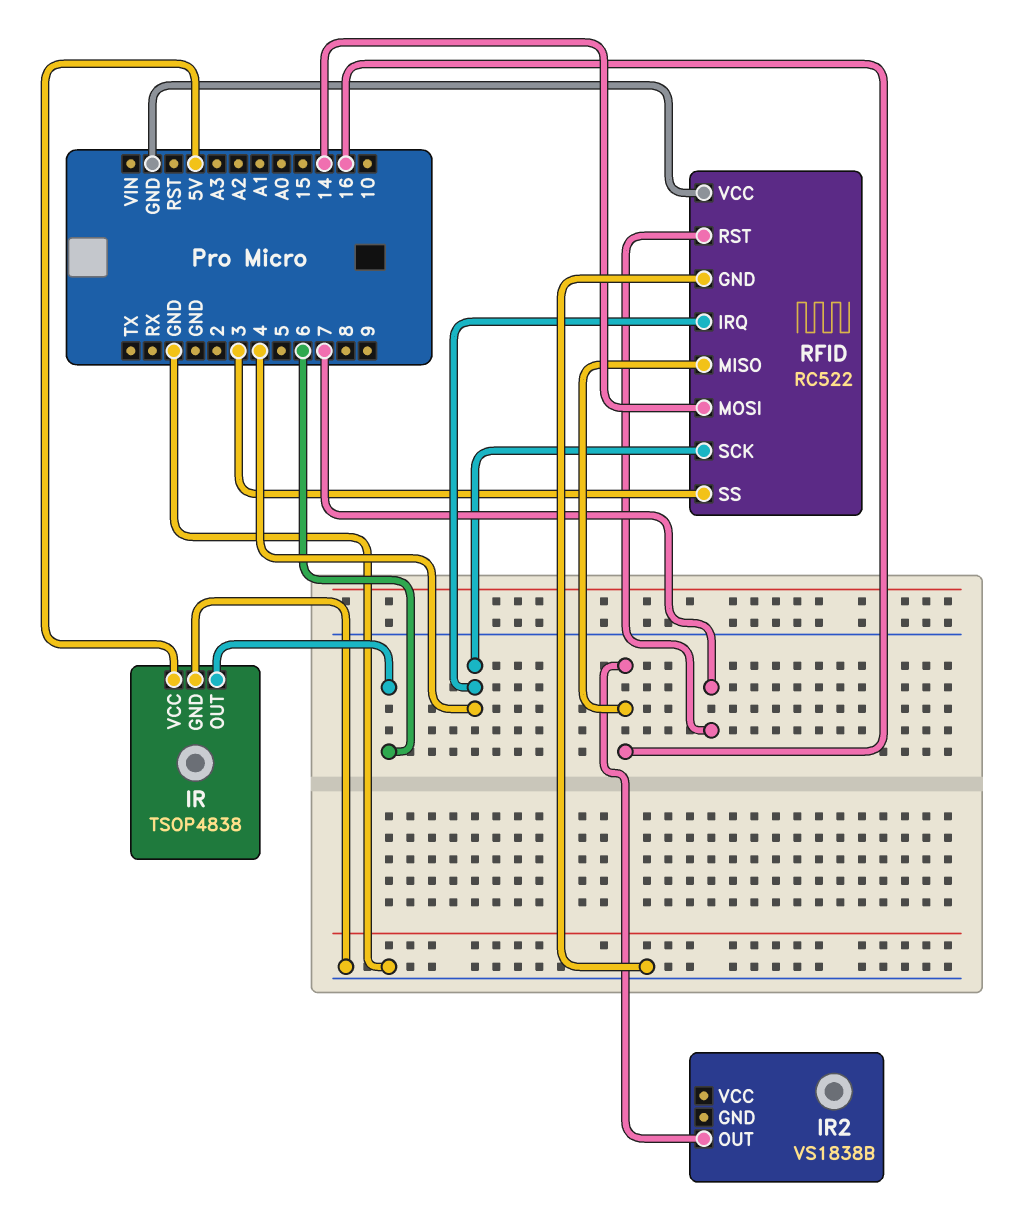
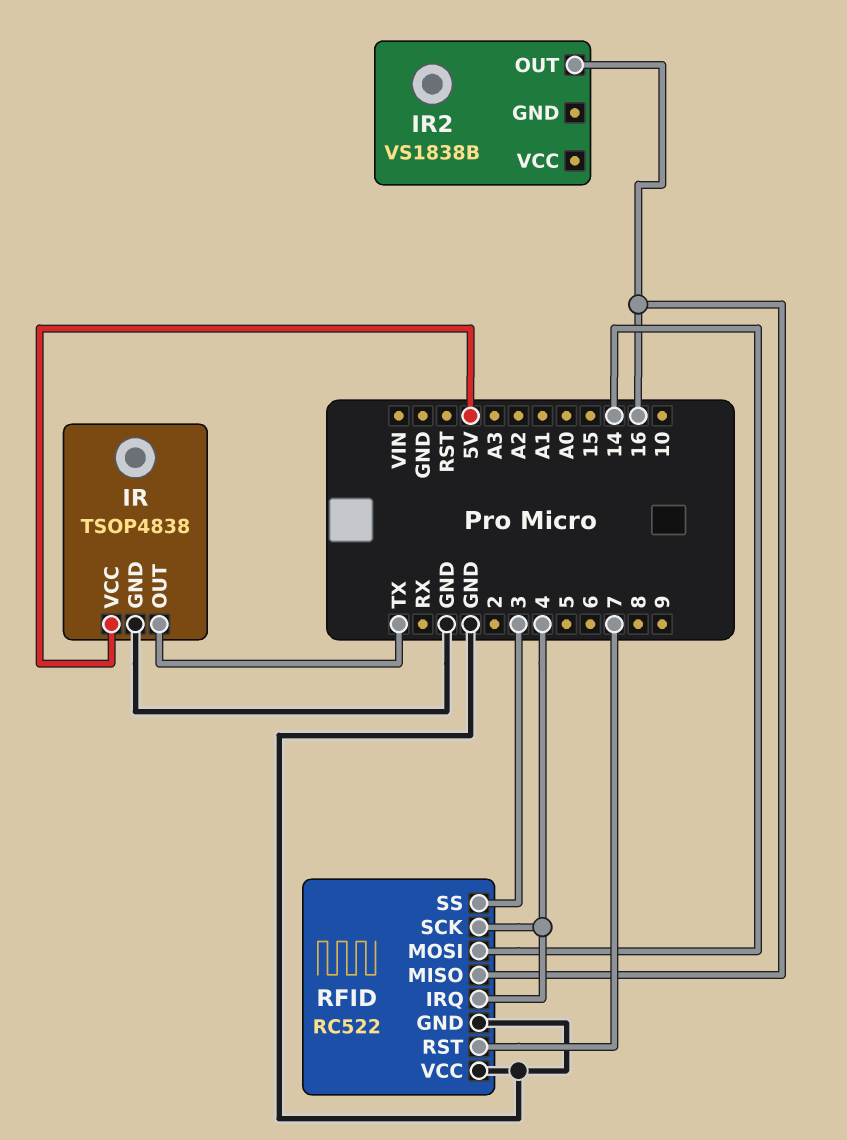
IR pin OUT: 6 -> TX

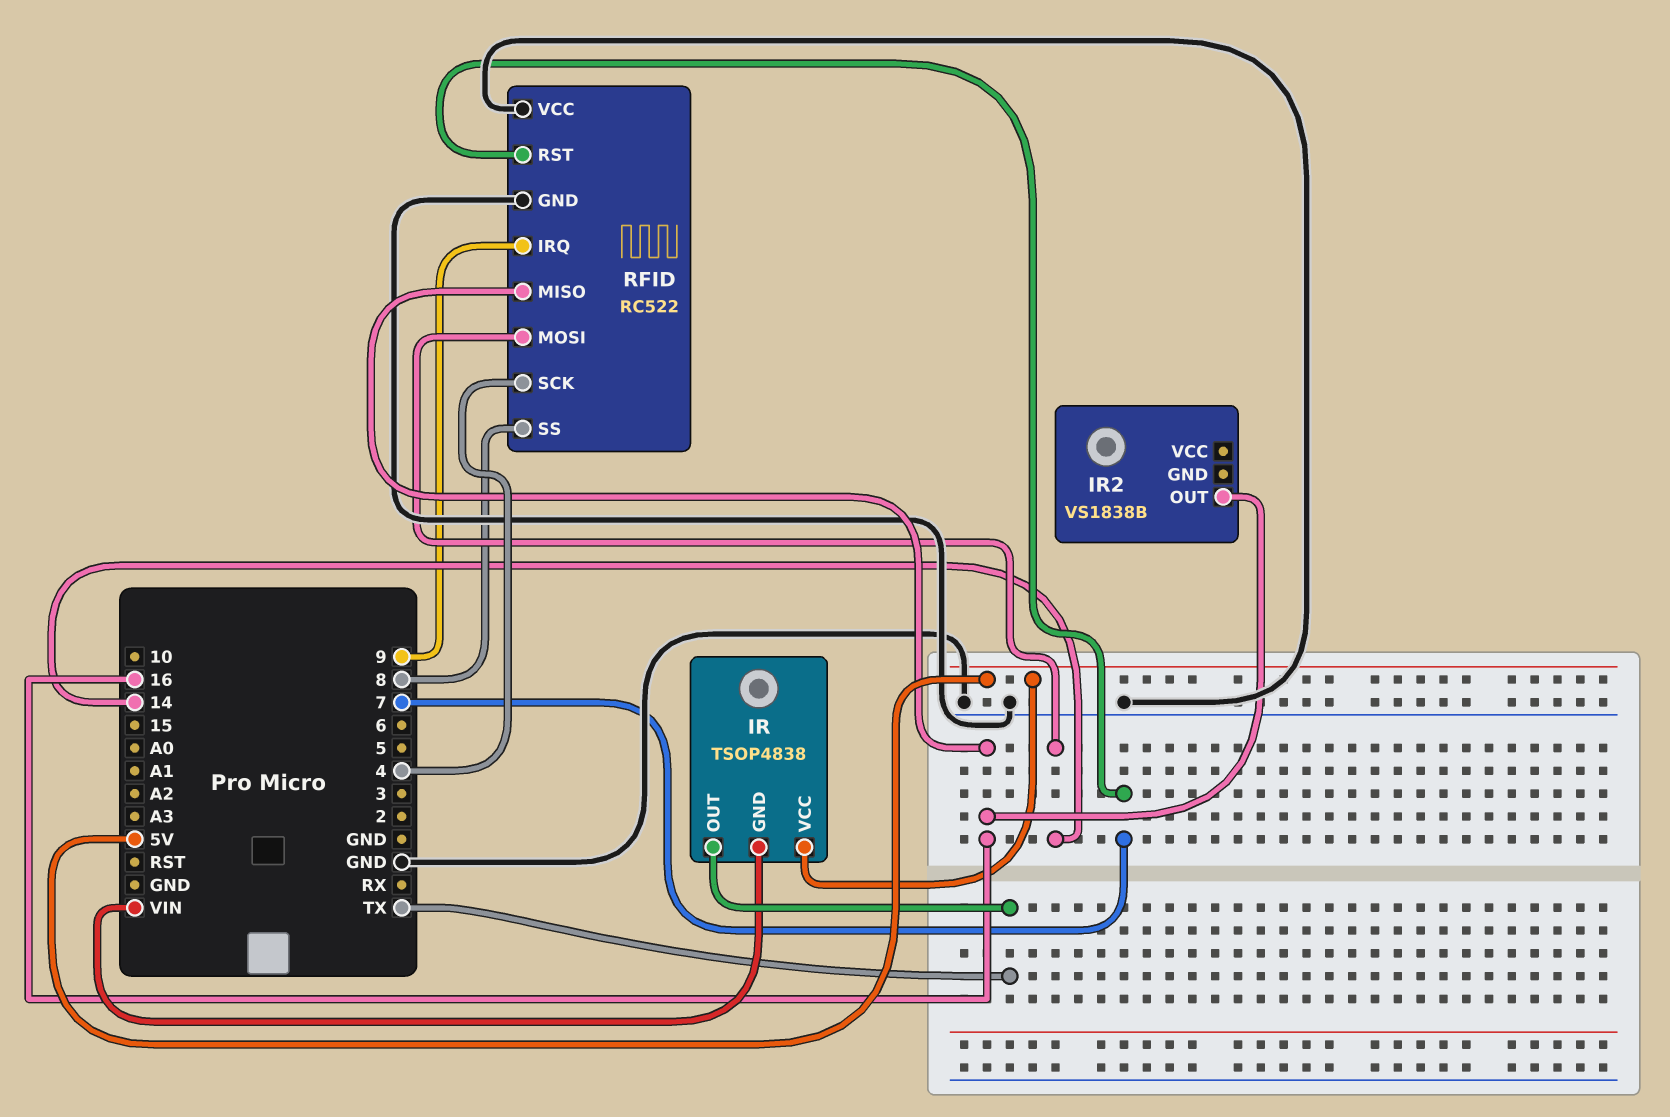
IR pin GND: GND -> VIN
RFID pin IRQ: 4 -> 9
RFID pin SS: 3 -> 8

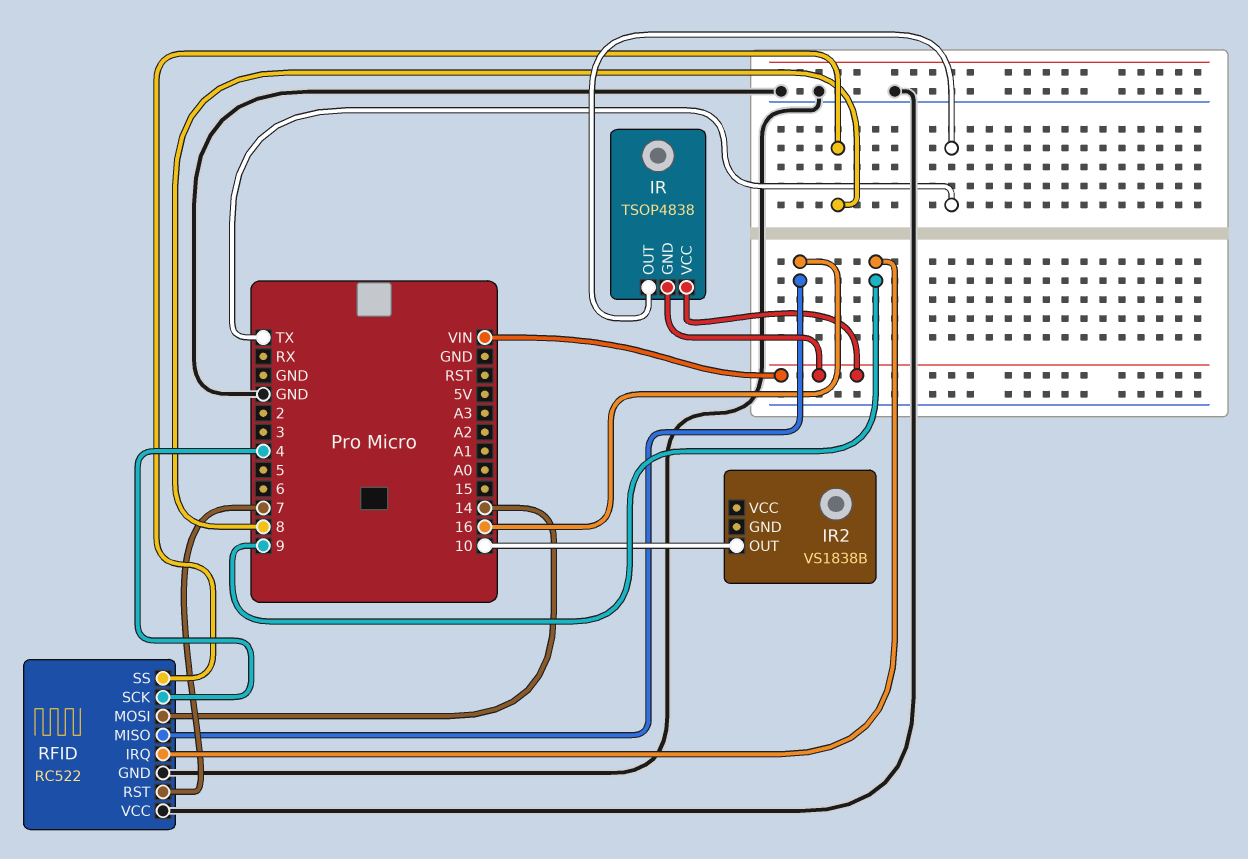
IR pin VCC: 5V -> VIN
IR2 pin OUT: 16 -> 10

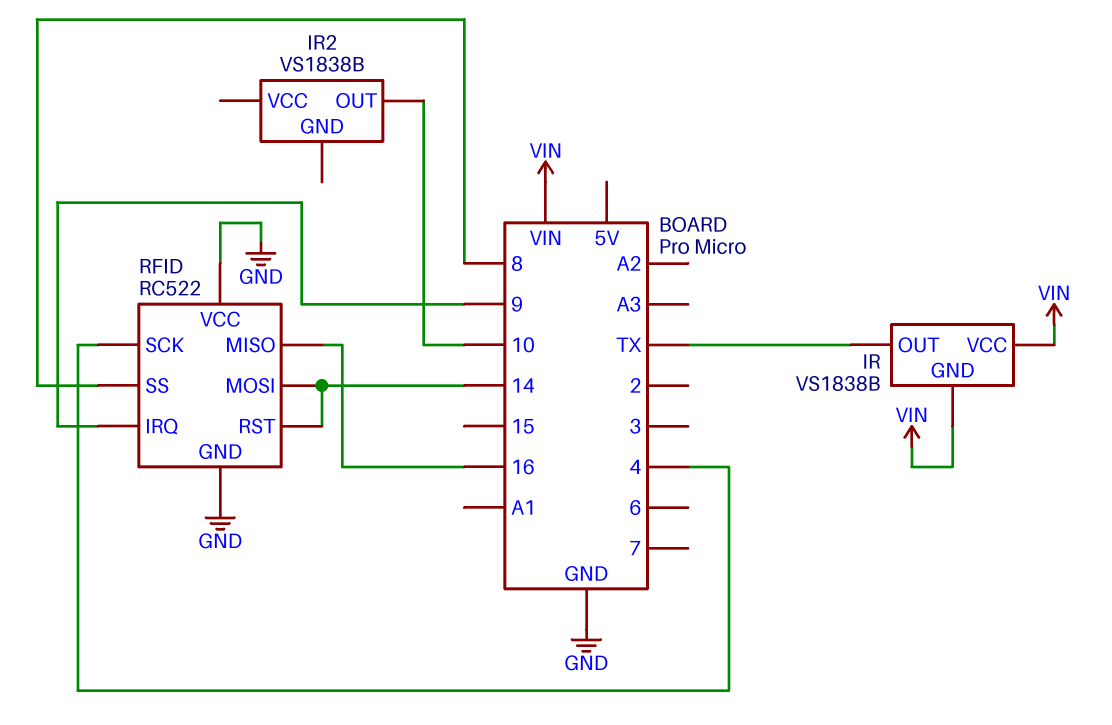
IR: TSOP4838 -> VS1838B
RFID pin RST: 7 -> 14

